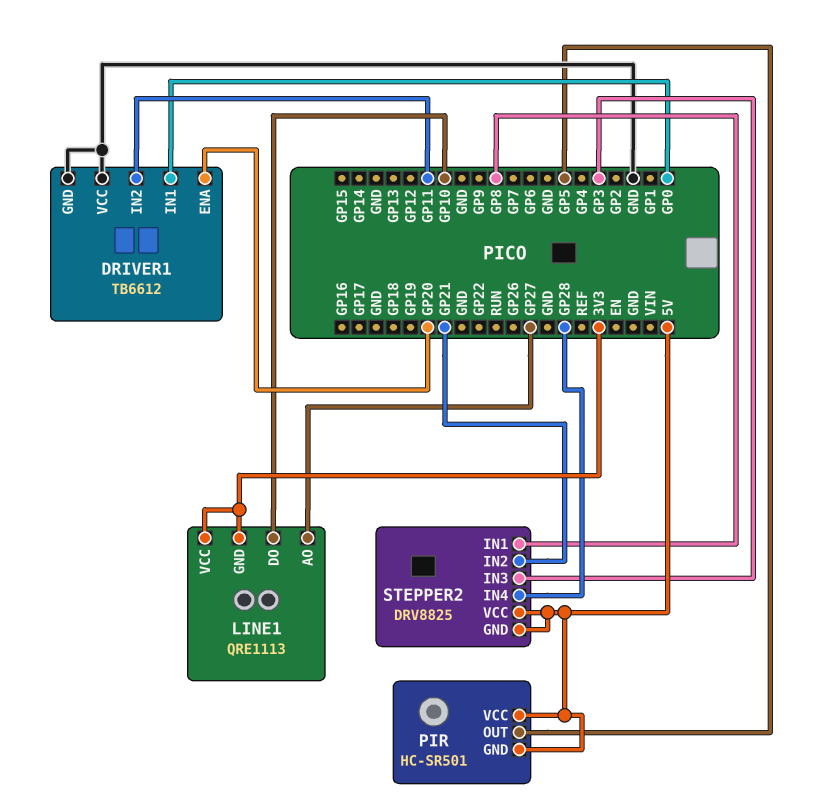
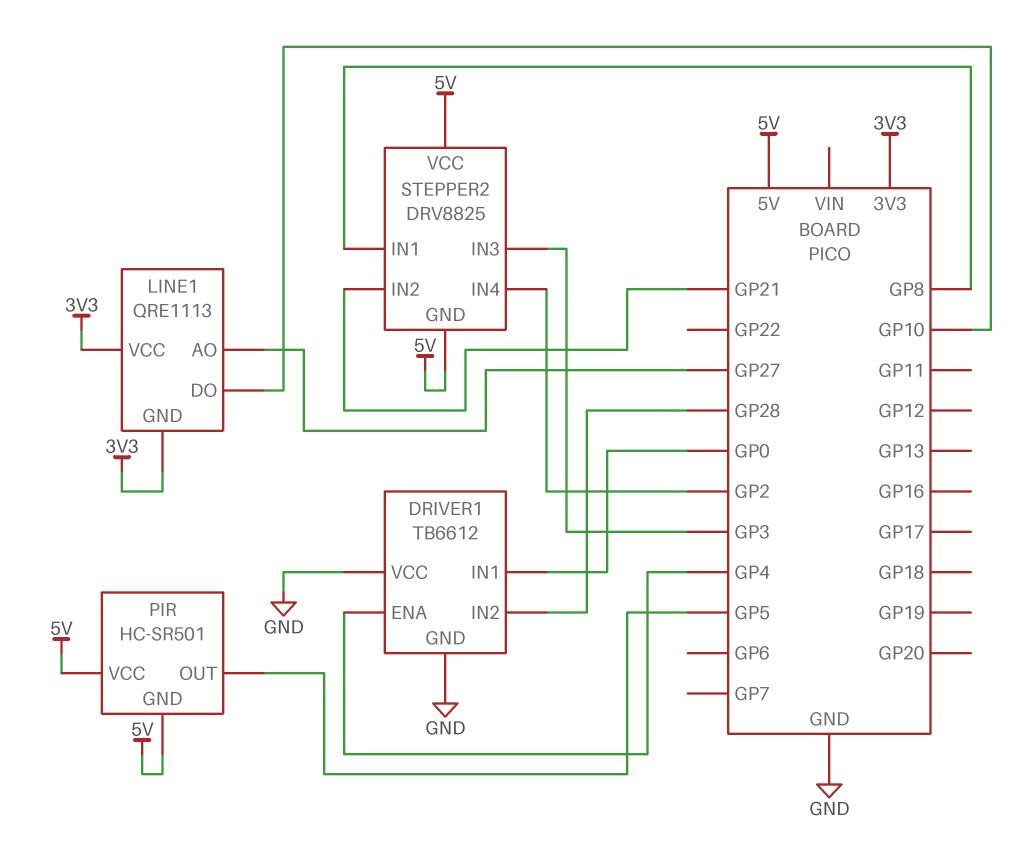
DRIVER1 pin ENA: GP20 -> GP4
DRIVER1 pin IN2: GP11 -> GP28
STEPPER2 pin IN4: GP28 -> GP2

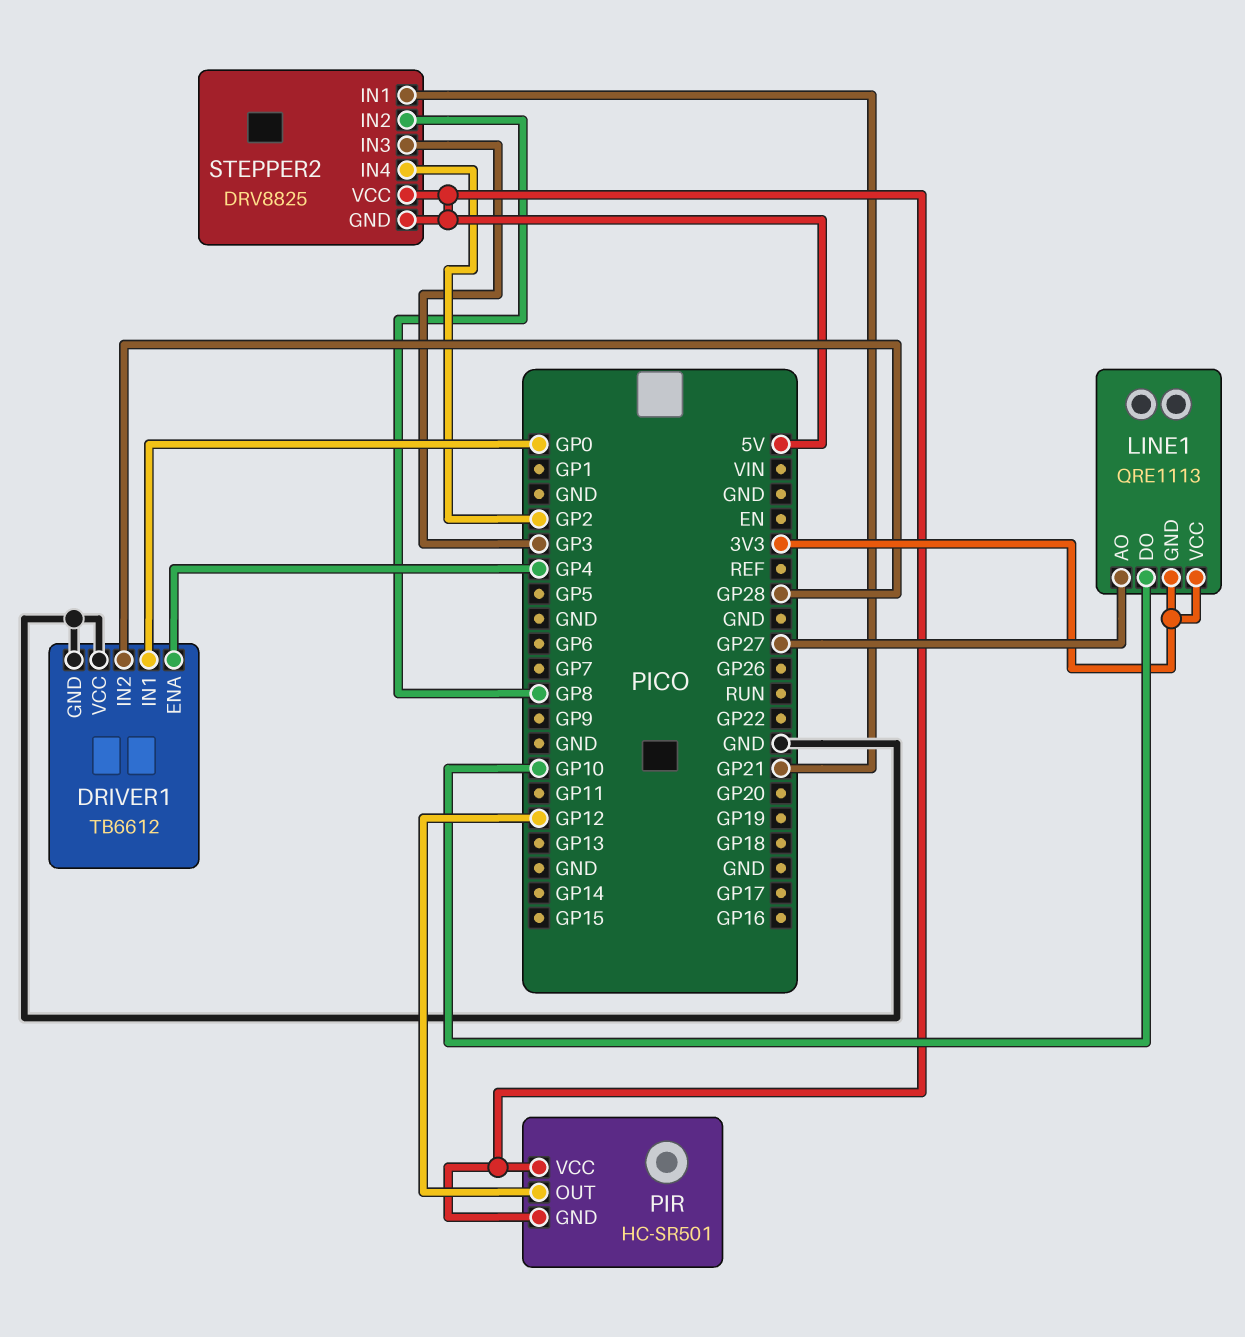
PIR pin OUT: GP5 -> GP12
STEPPER2 pin IN1: GP8 -> GP21
STEPPER2 pin IN2: GP21 -> GP8

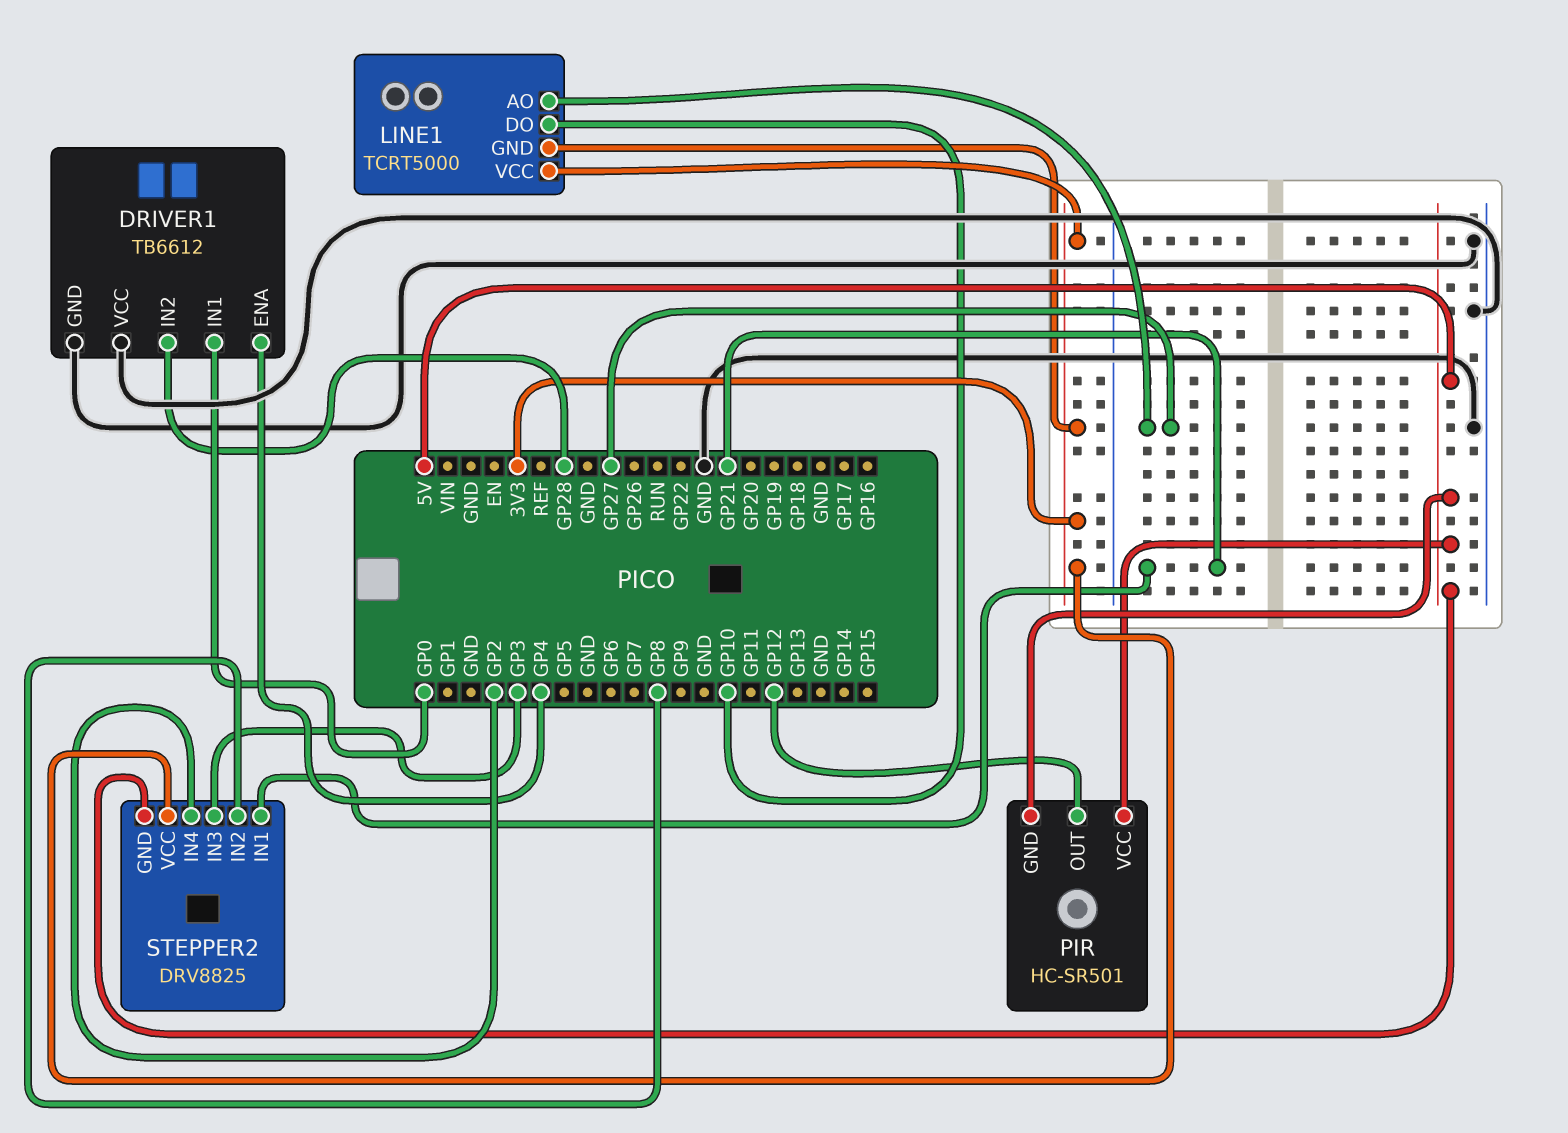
LINE1: QRE1113 -> TCRT5000
STEPPER2 pin VCC: 5V -> 3V3

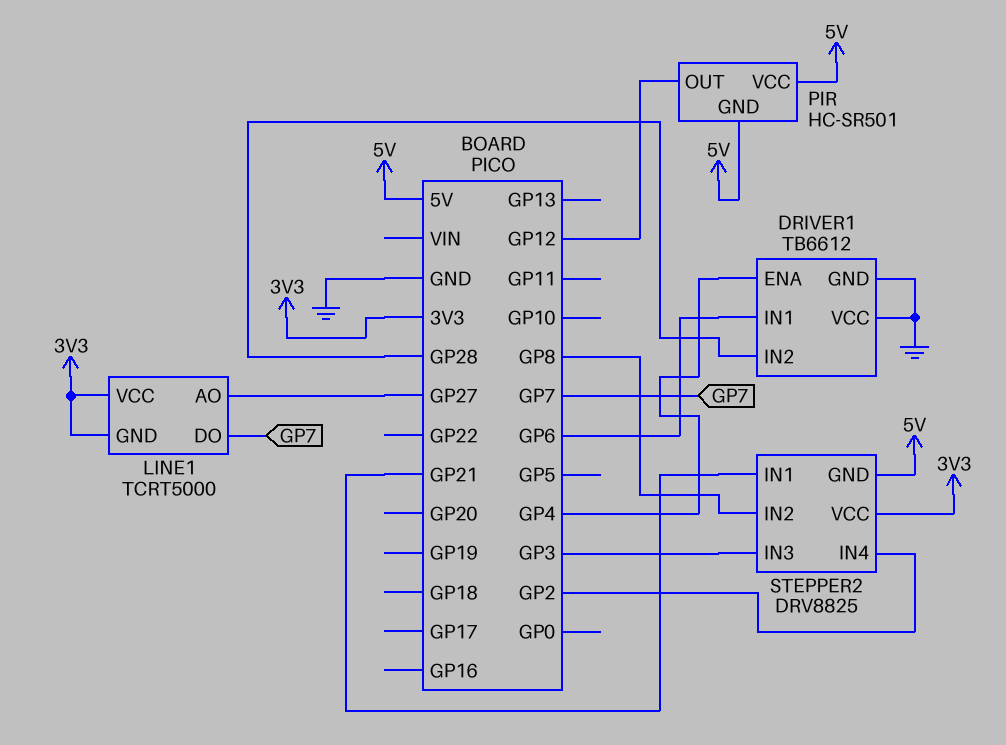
DRIVER1 pin IN1: GP0 -> GP6
LINE1 pin DO: GP10 -> GP7

